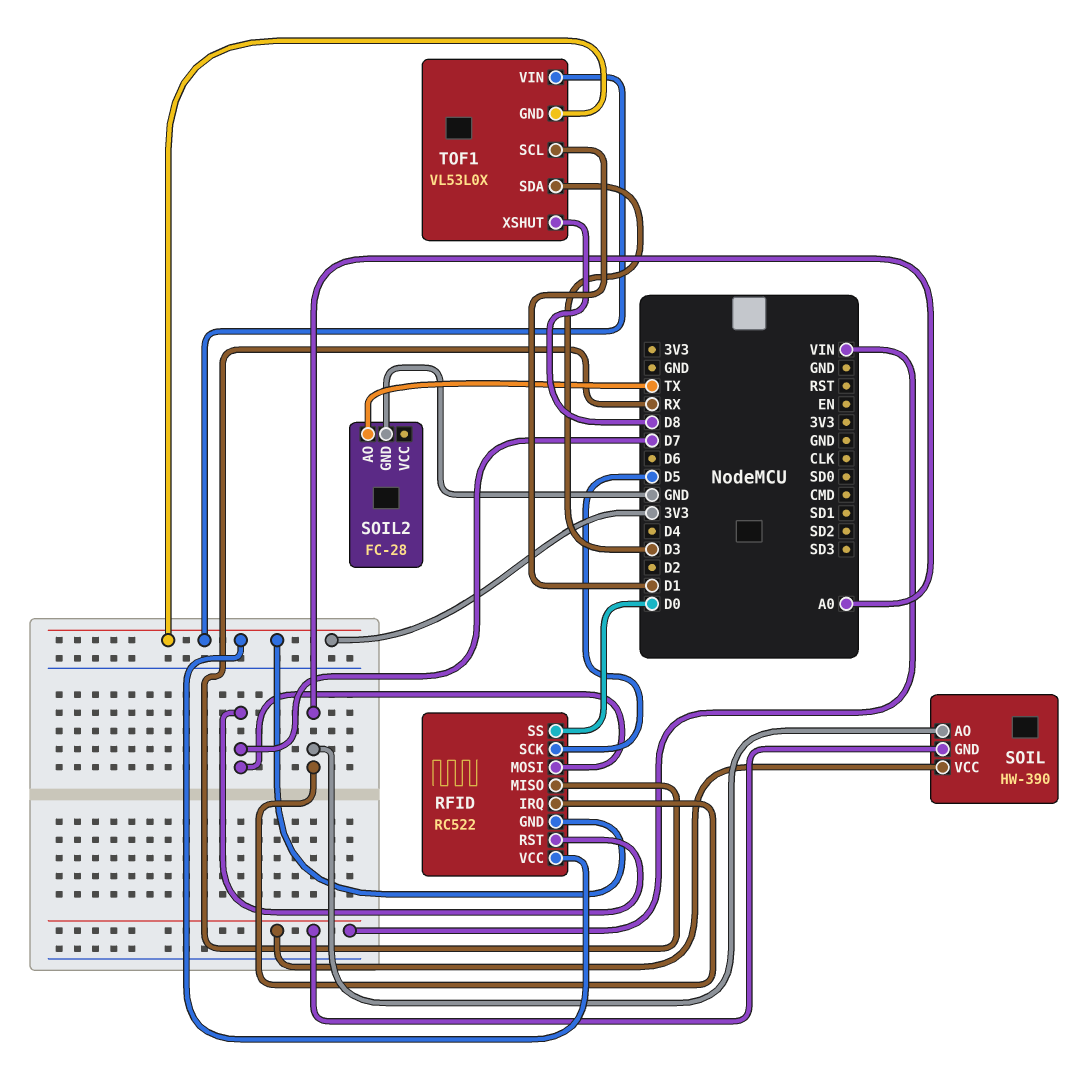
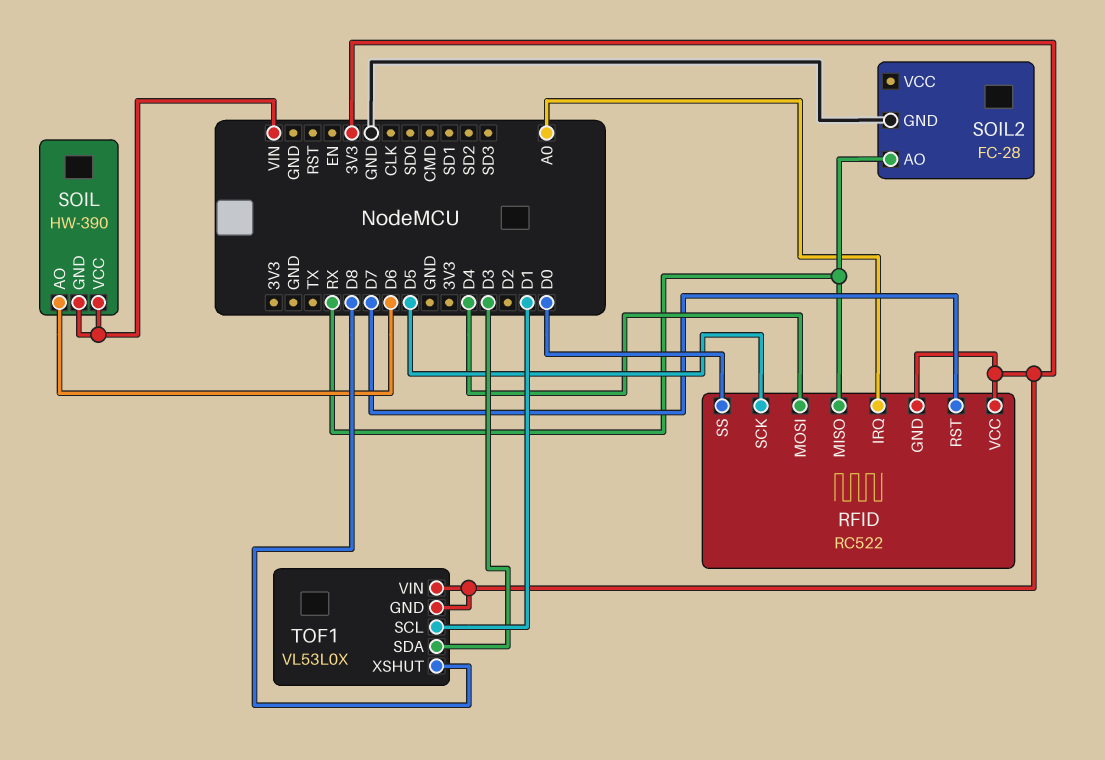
RFID pin MOSI: D7 -> D4
SOIL pin AO: A0 -> D6
SOIL2 pin AO: TX -> RX

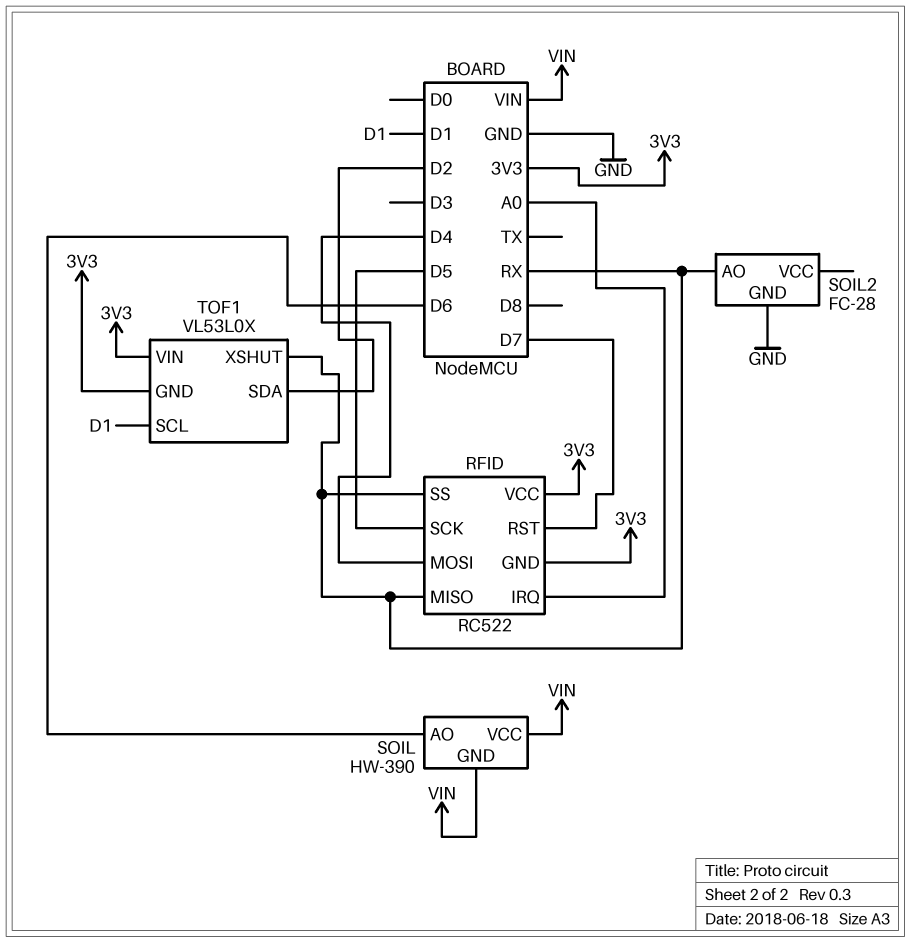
RFID pin SS: D0 -> RX
TOF1 pin SDA: D3 -> D2
TOF1 pin XSHUT: D8 -> RX

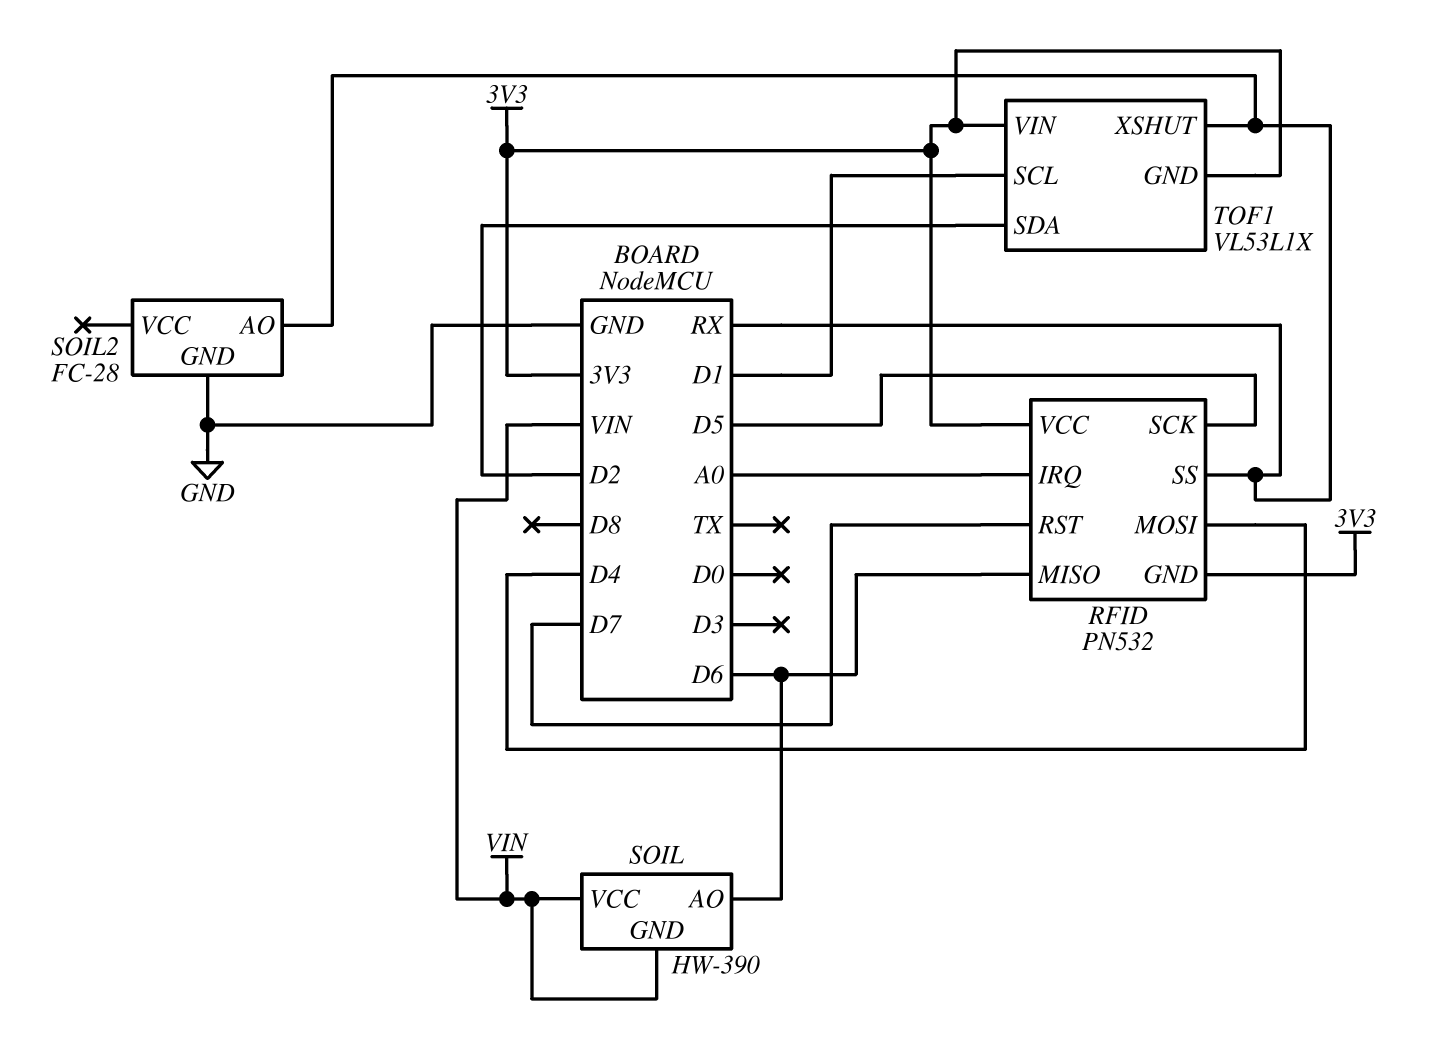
RFID: RC522 -> PN532
RFID pin MISO: RX -> D6
TOF1: VL53L0X -> VL53L1X

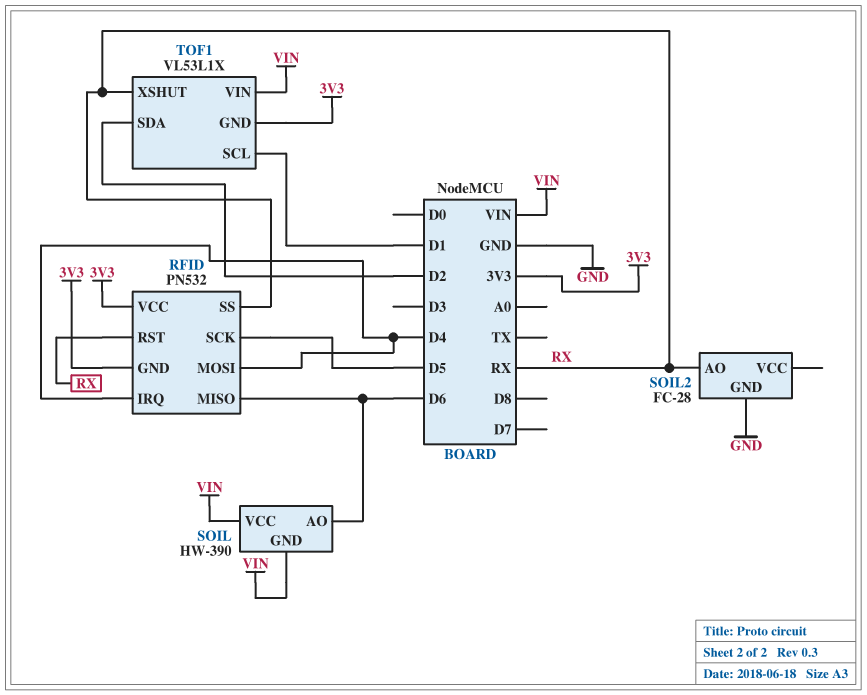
RFID pin IRQ: A0 -> D4
RFID pin RST: D7 -> RX
TOF1 pin VIN: 3V3 -> VIN

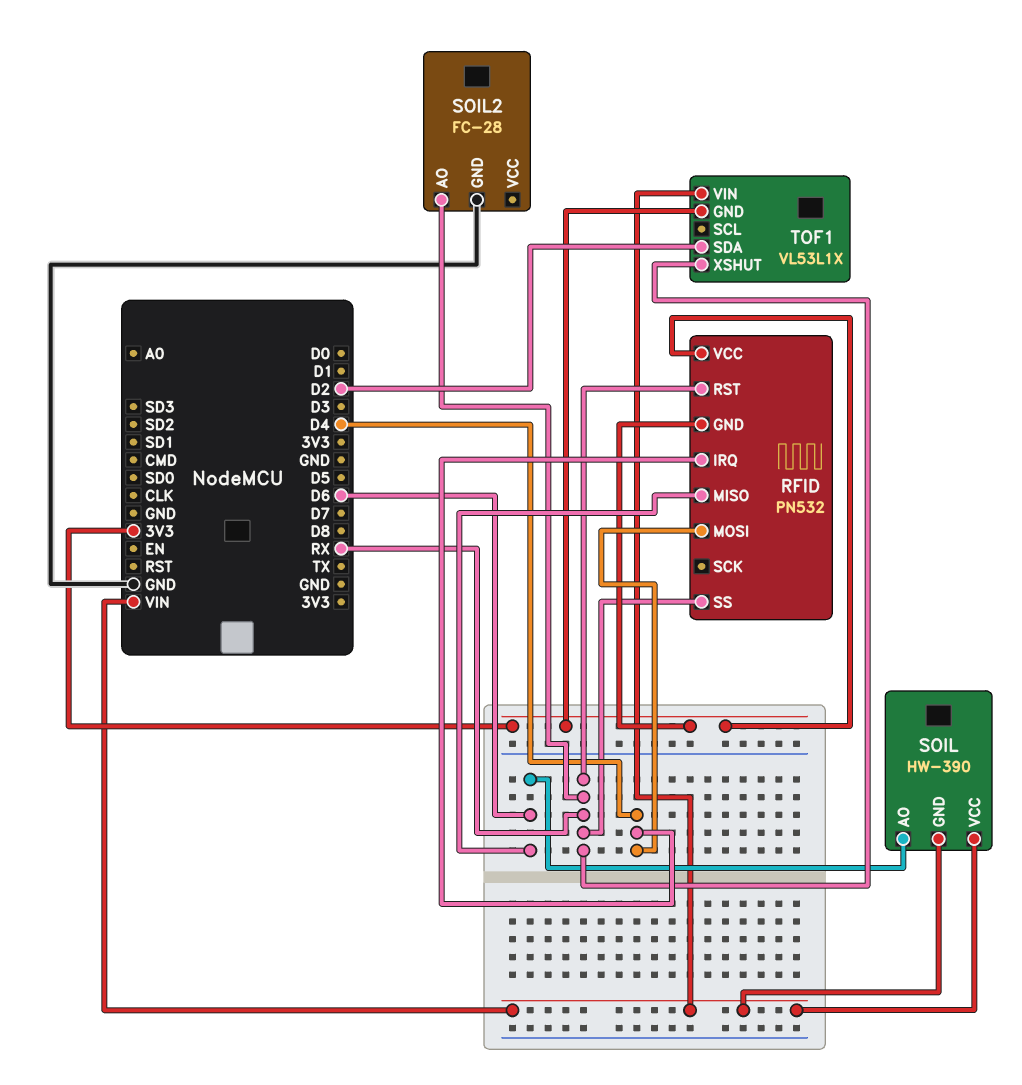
RFID pin SCK: D5 -> none
TOF1 pin SCL: D1 -> none

